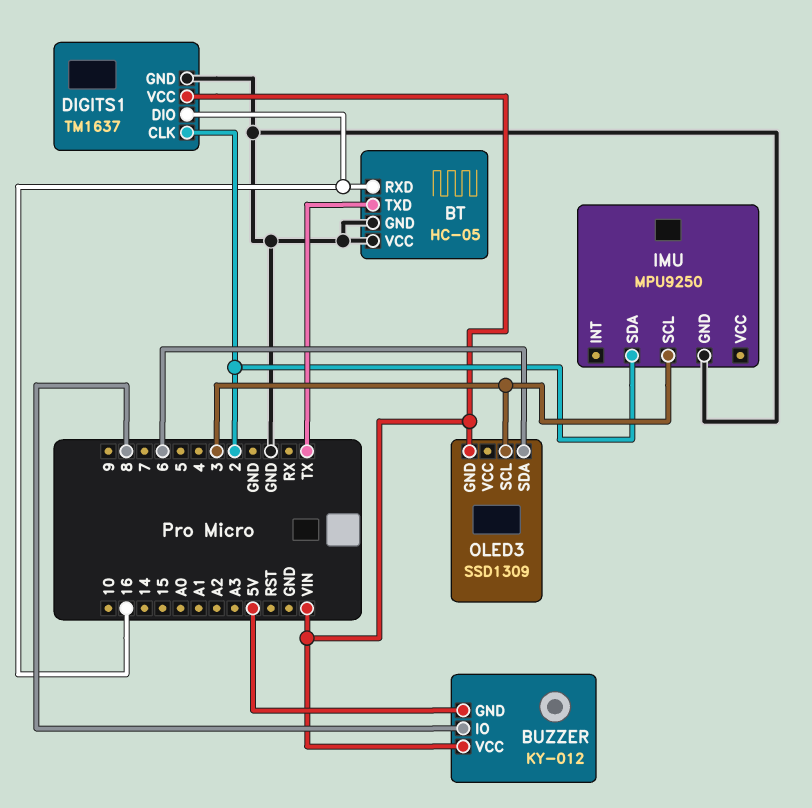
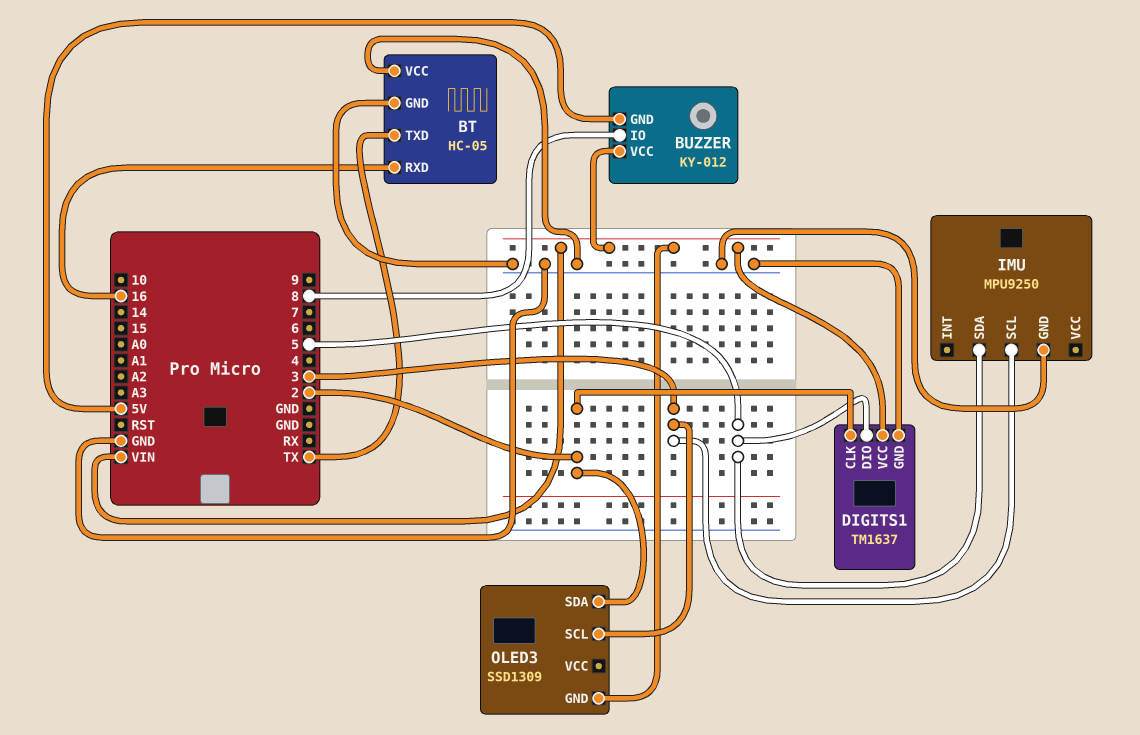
DIGITS1 pin DIO: 16 -> 5
IMU pin SDA: 2 -> 5
OLED3 pin SDA: 6 -> 2

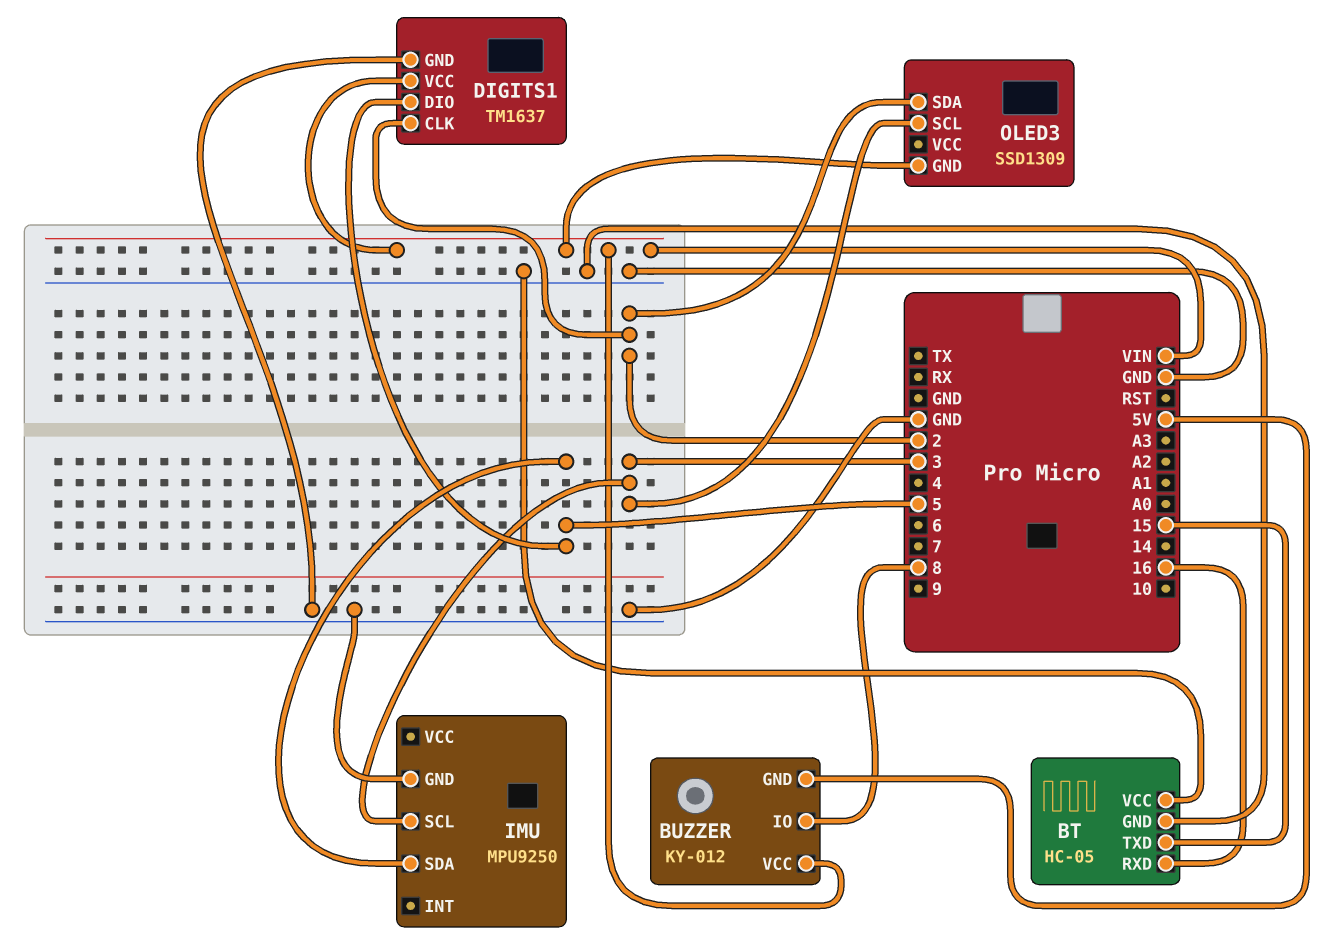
BT pin TXD: TX -> 15

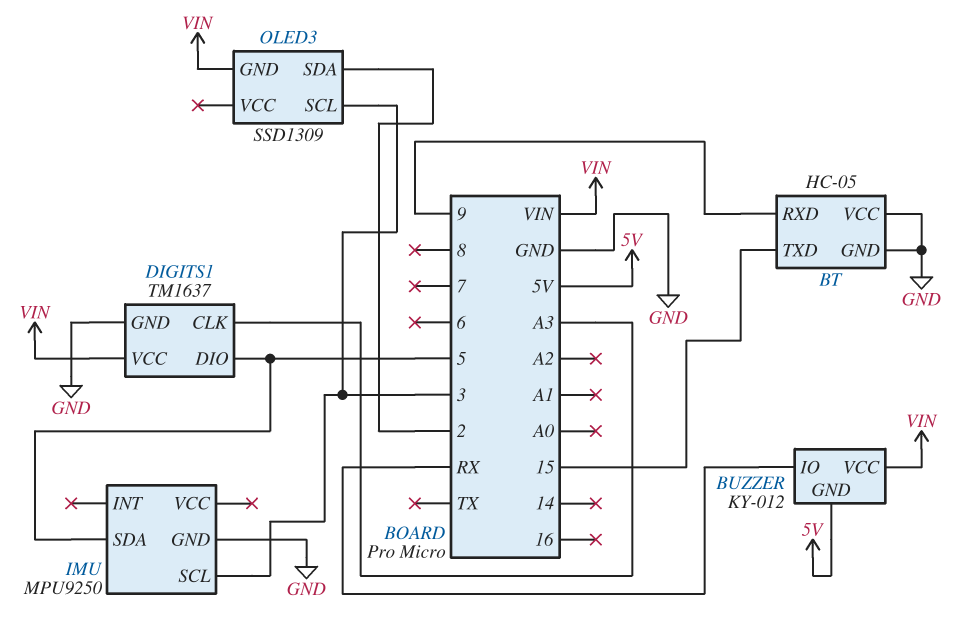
BT pin RXD: 16 -> 9
BUZZER pin IO: 8 -> RX
DIGITS1 pin CLK: 2 -> A3

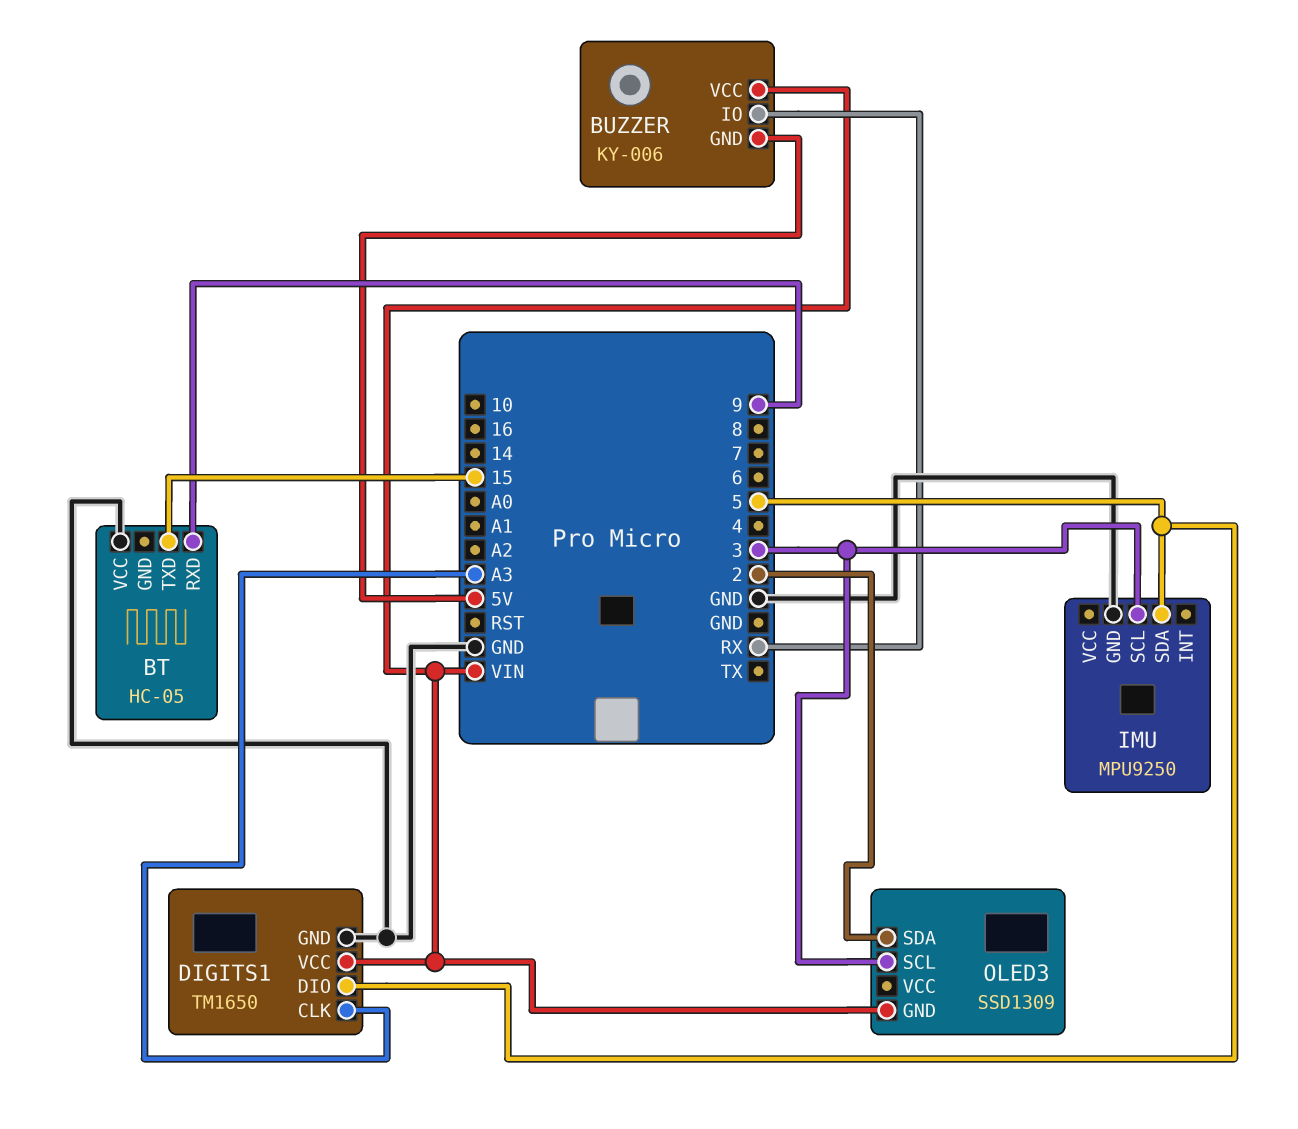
BT pin GND: GND -> none
BUZZER: KY-012 -> KY-006
DIGITS1: TM1637 -> TM1650

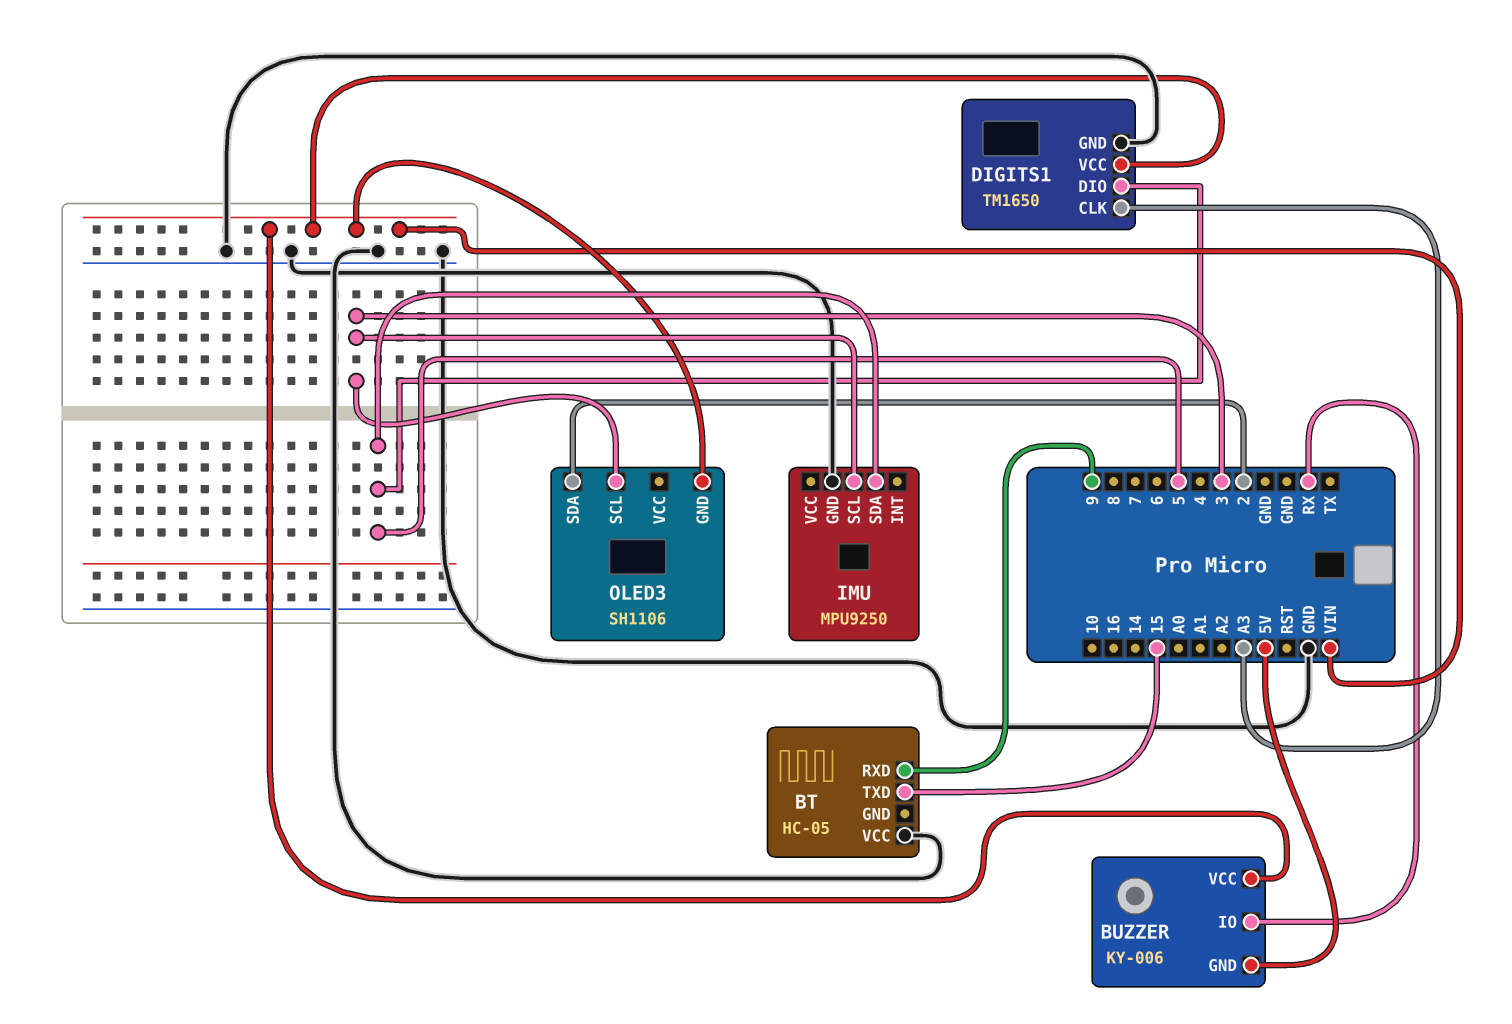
OLED3: SSD1309 -> SH1106

